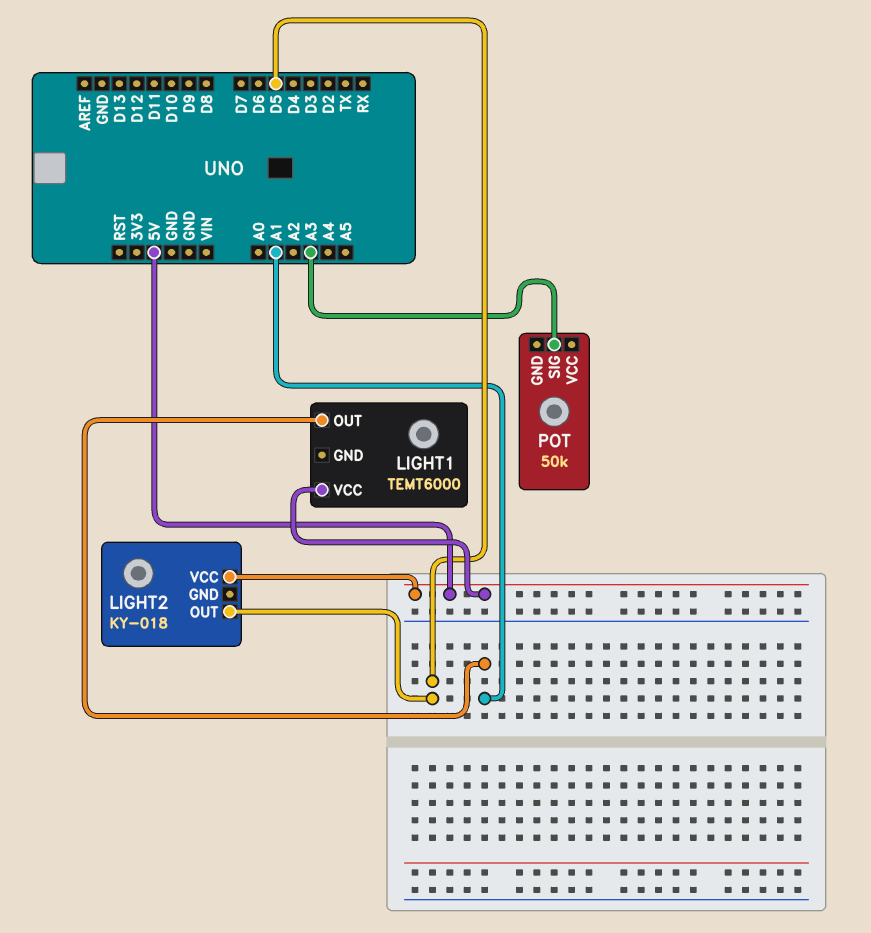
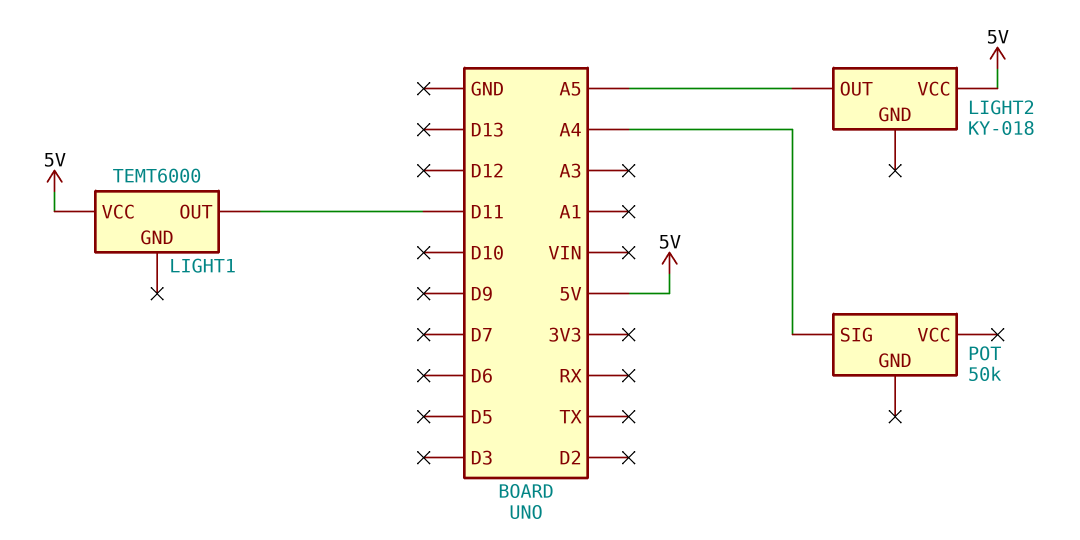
LIGHT1 pin OUT: A1 -> D11
LIGHT2 pin OUT: D5 -> A5
POT pin SIG: A3 -> A4

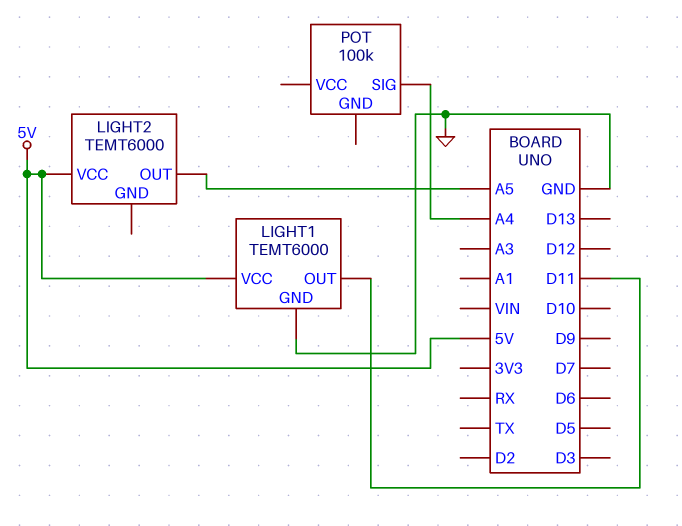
LIGHT1 pin GND: none -> GND
LIGHT2: KY-018 -> TEMT6000
POT: 50k -> 100k

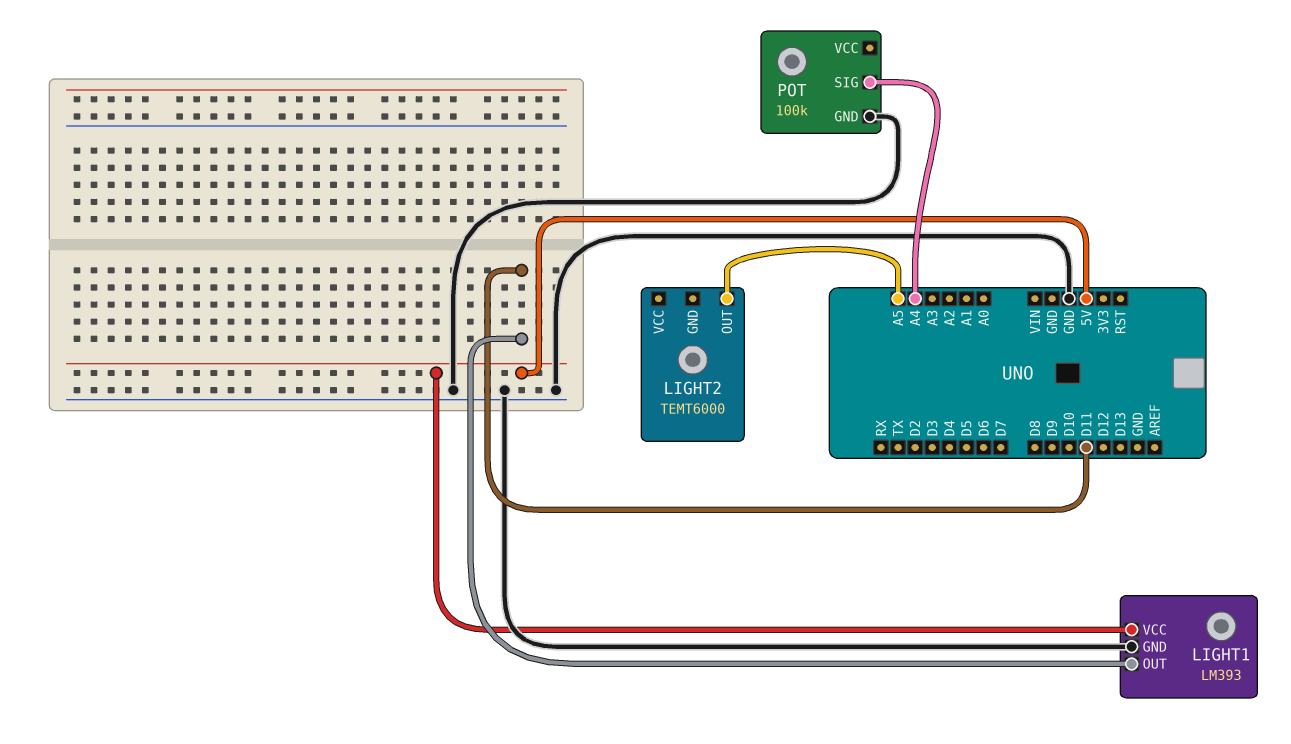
LIGHT1: TEMT6000 -> LM393
LIGHT2 pin VCC: 5V -> none
POT pin GND: none -> GND

